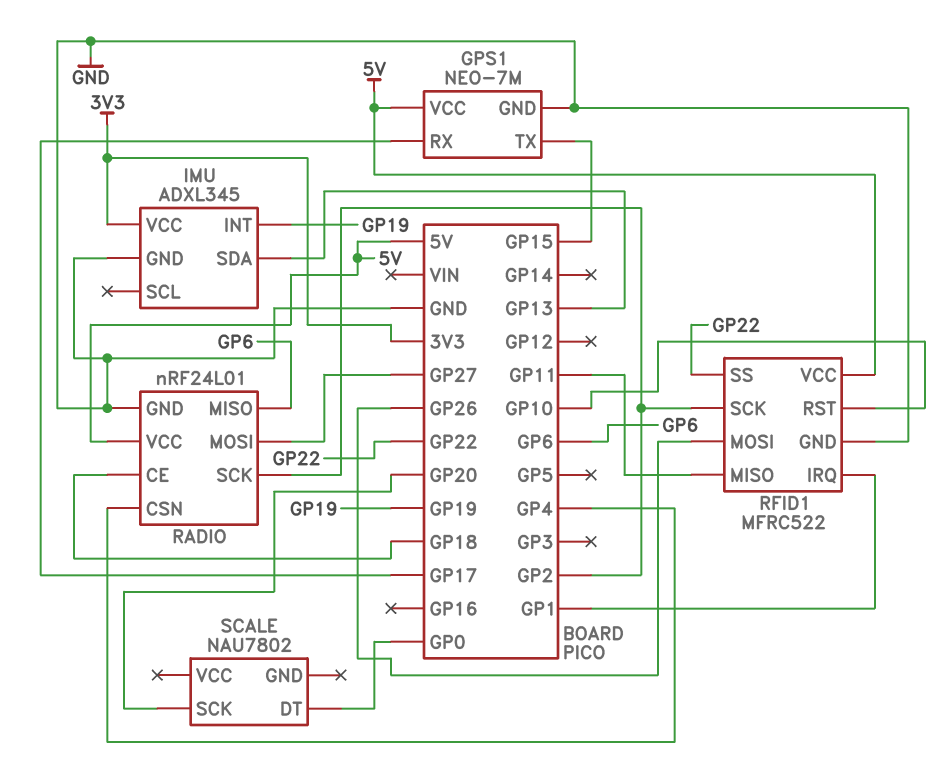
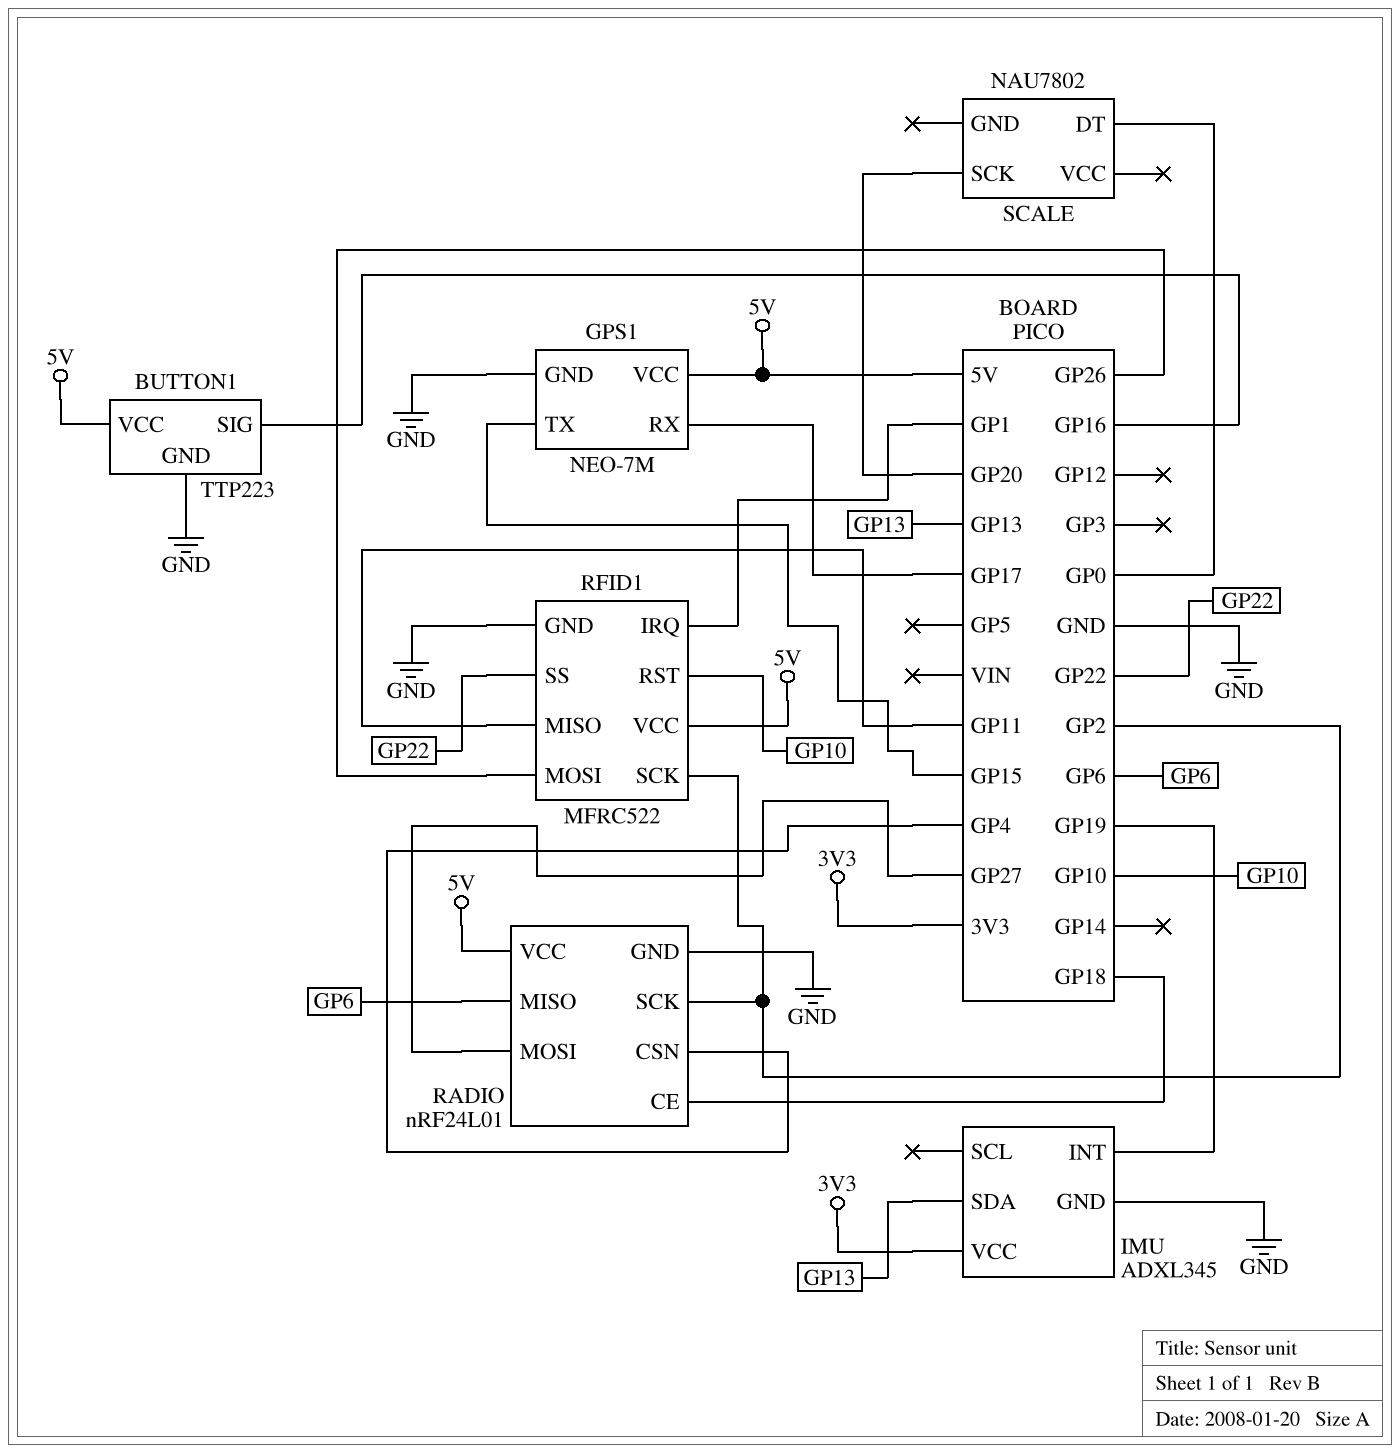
BUTTON1: none -> TTP223
BUTTON1 pin GND: none -> GND
BUTTON1 pin SIG: none -> GP16
BUTTON1 pin VCC: none -> 5V

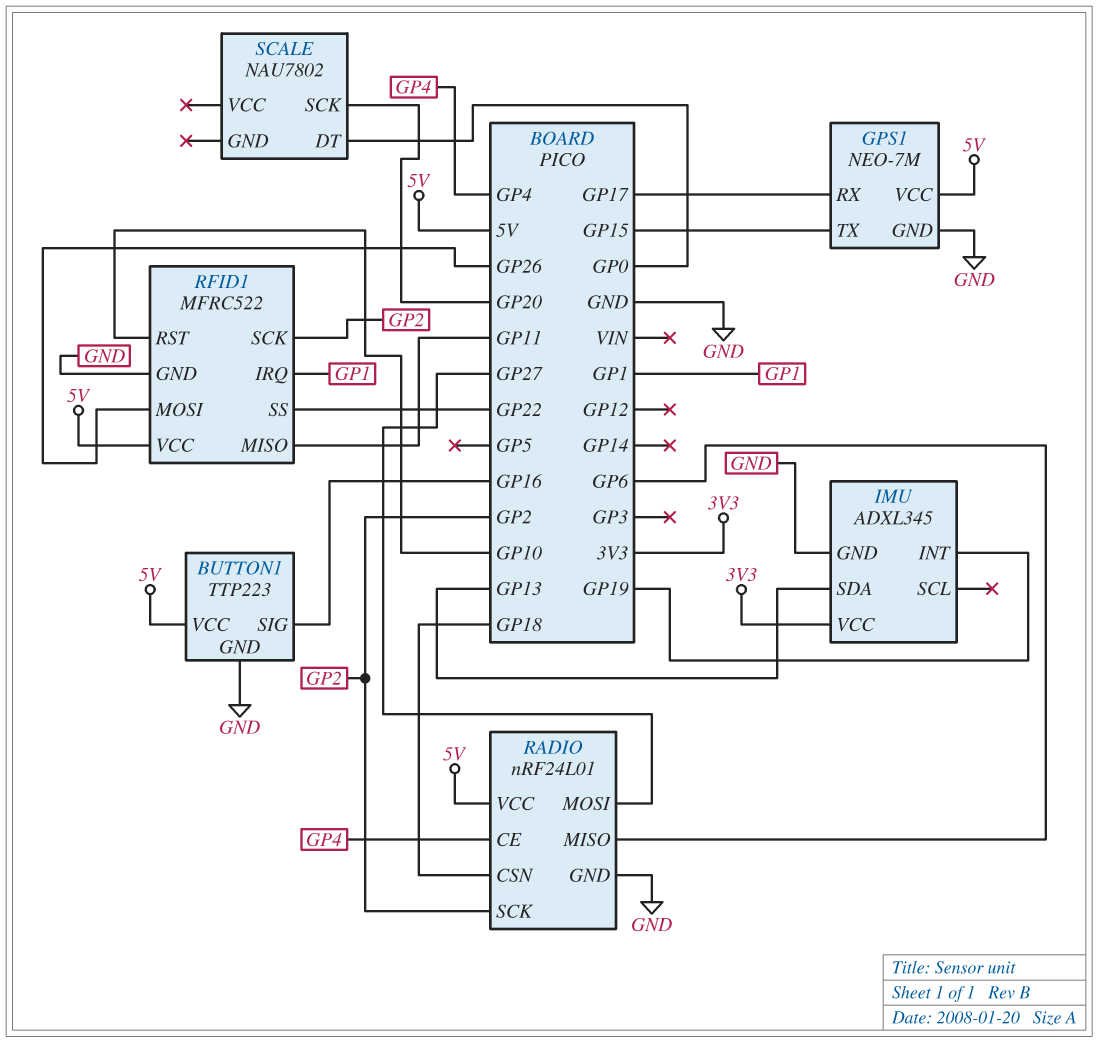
RADIO pin CE: GP18 -> GP4
RADIO pin CSN: GP4 -> GP18

